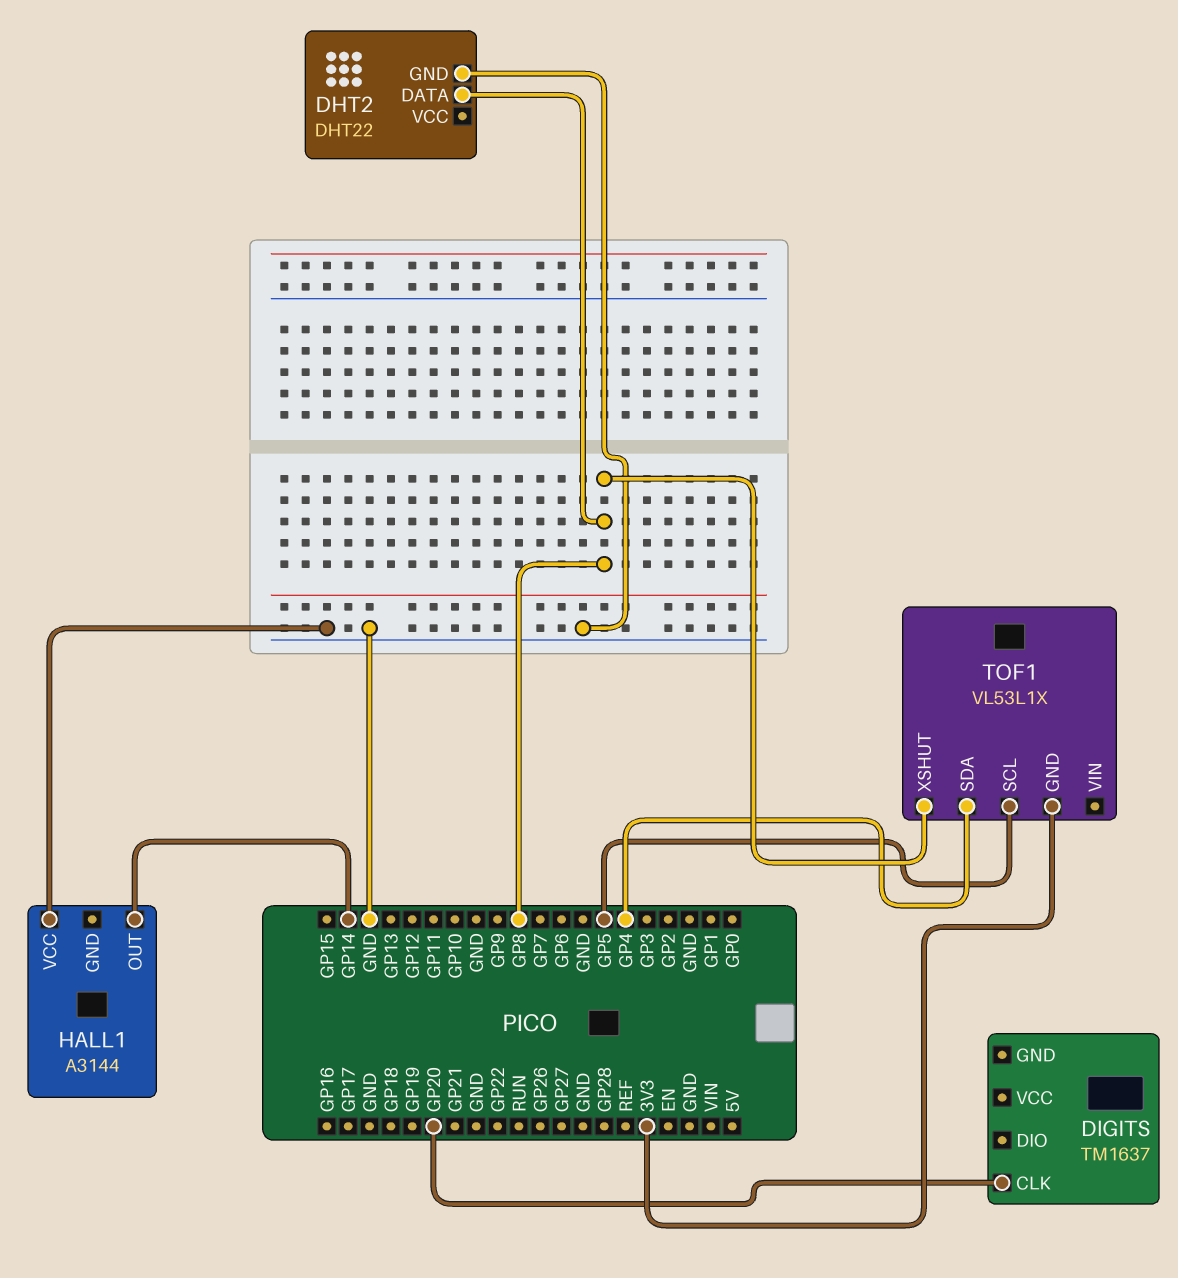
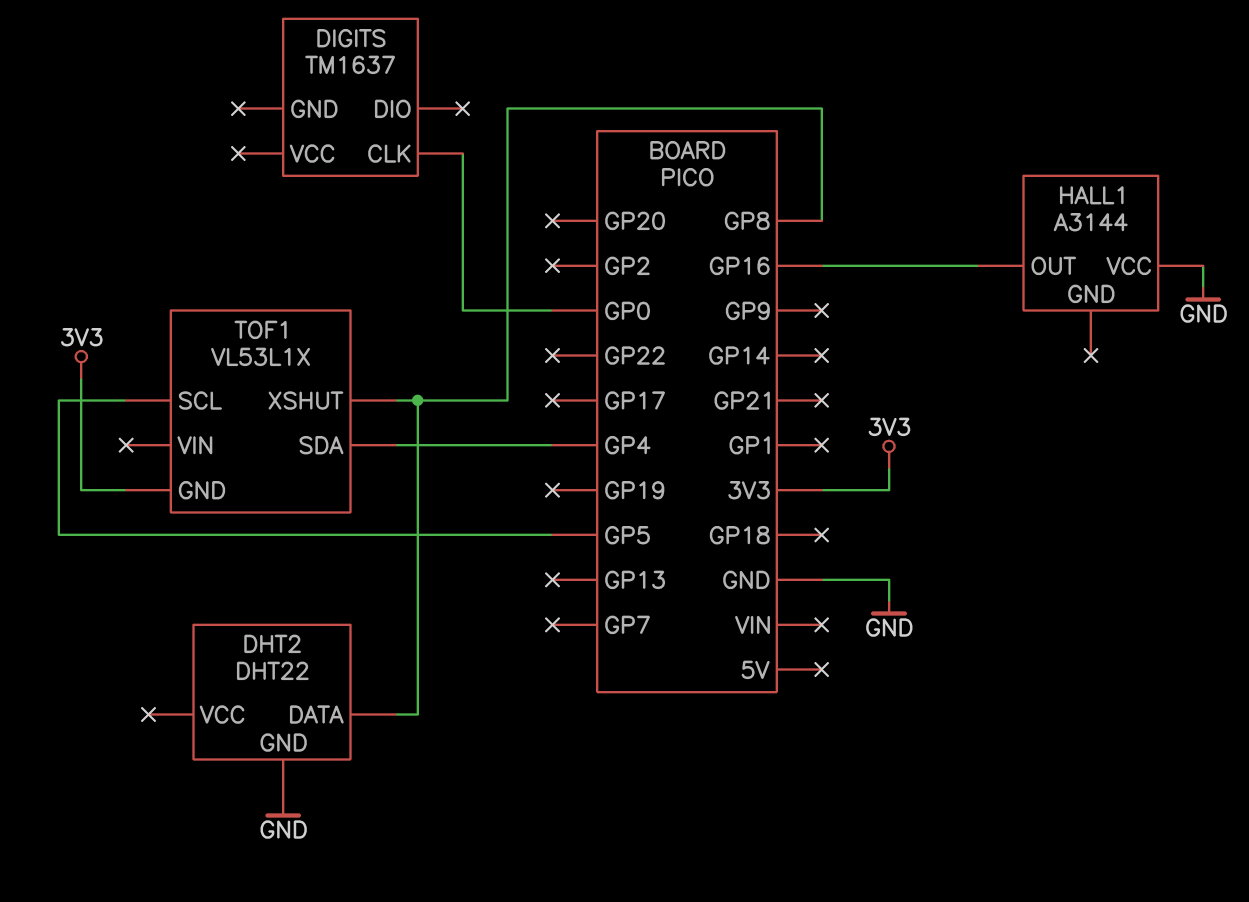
DIGITS pin CLK: GP20 -> GP0
HALL1 pin OUT: GP14 -> GP16

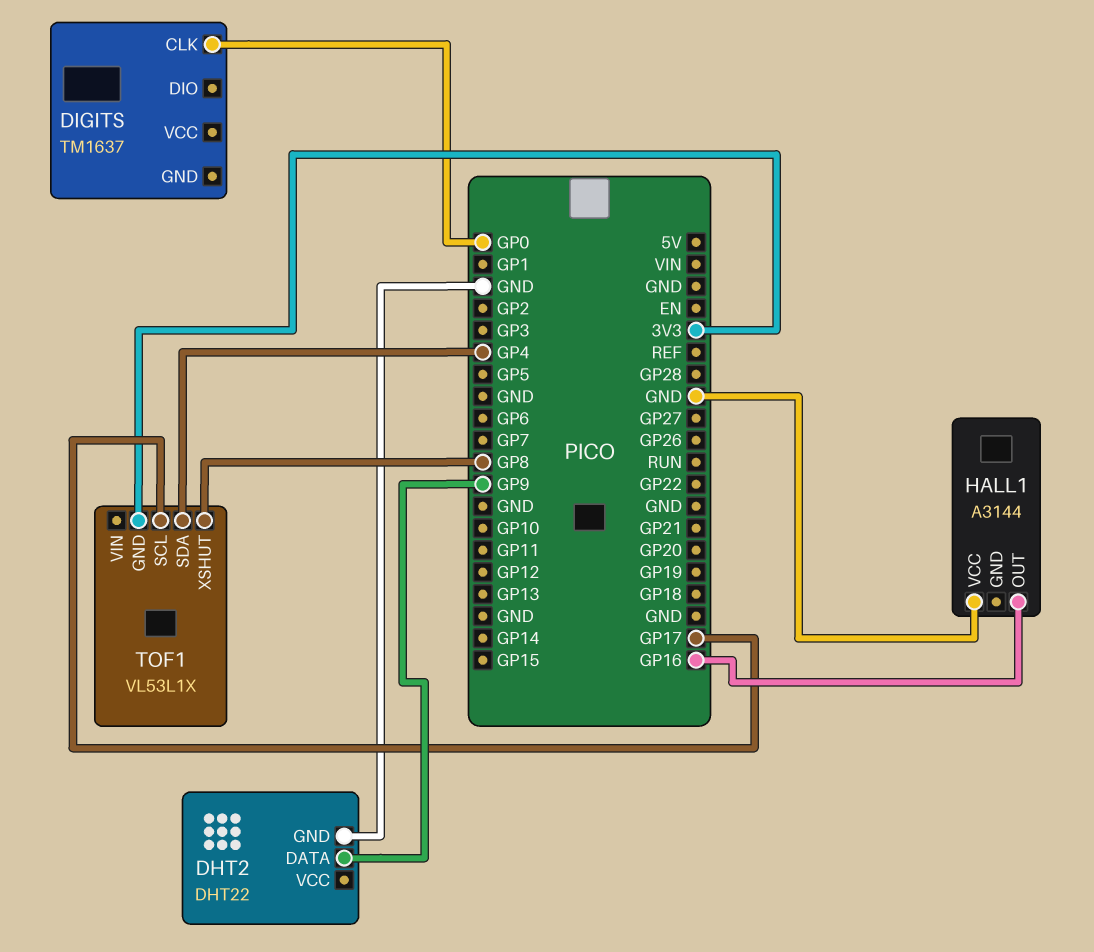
DHT2 pin DATA: GP8 -> GP9
TOF1 pin SCL: GP5 -> GP17

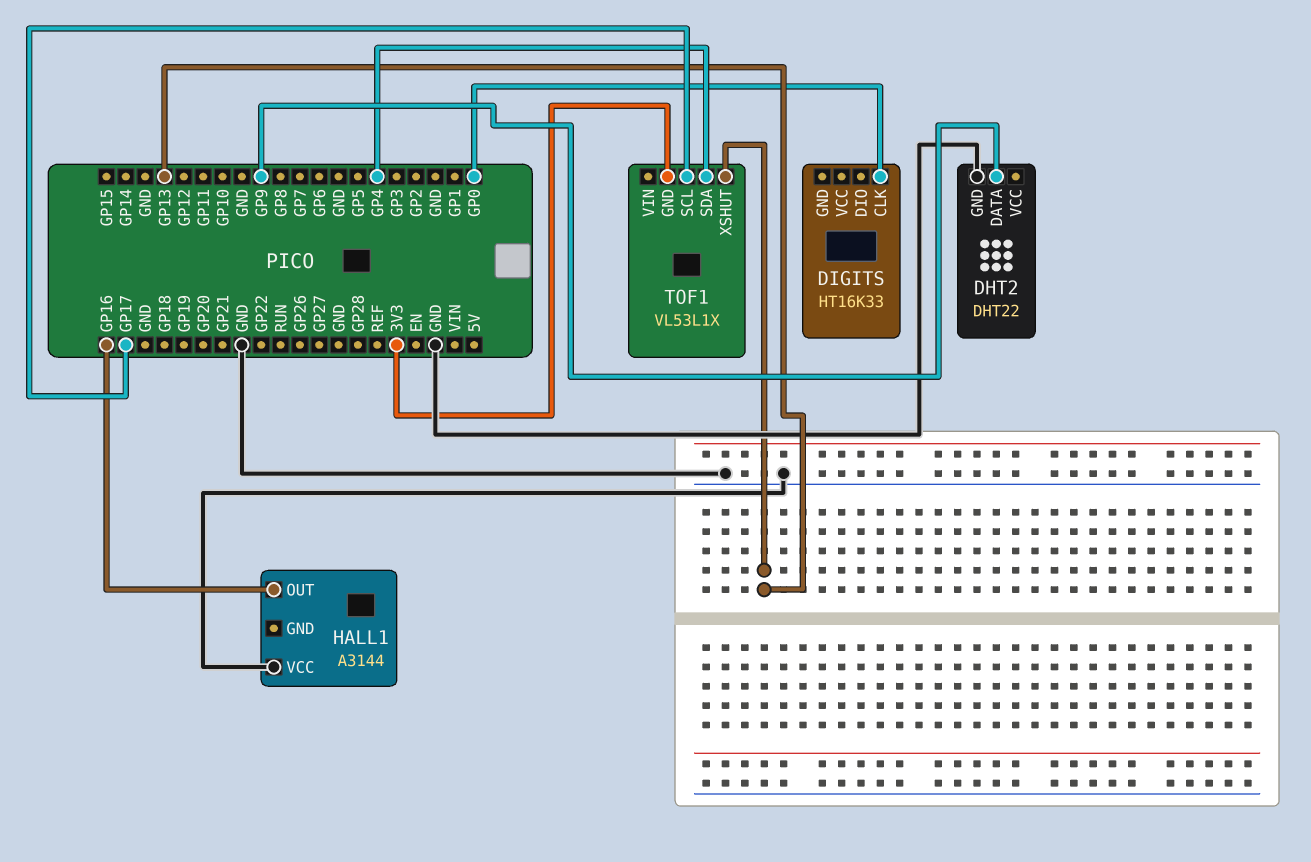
DIGITS: TM1637 -> HT16K33
TOF1 pin XSHUT: GP8 -> GP13

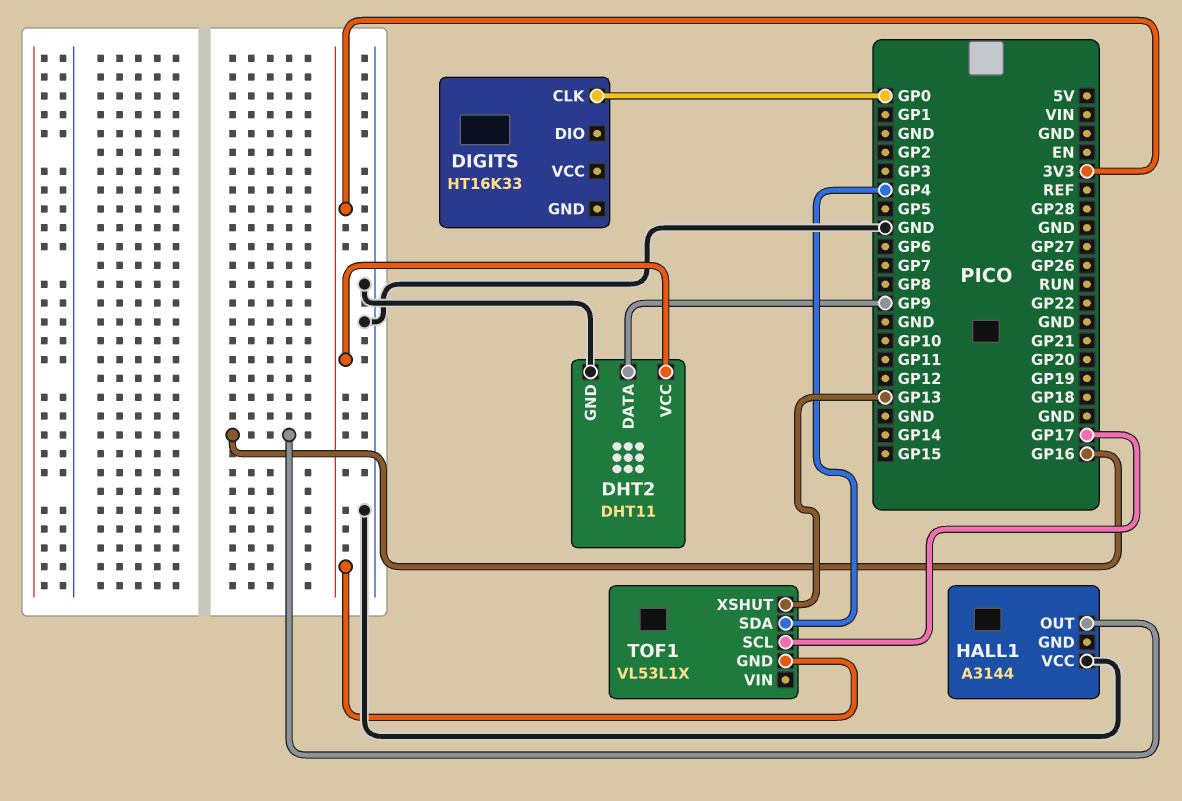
DHT2: DHT22 -> DHT11
DHT2 pin VCC: none -> 3V3

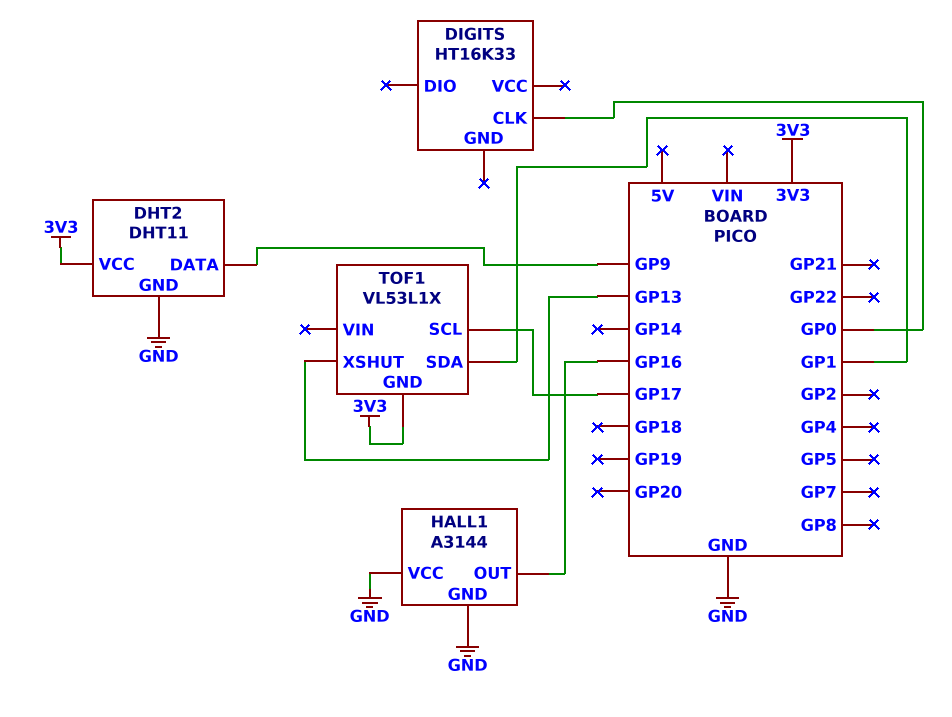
HALL1 pin GND: none -> GND
TOF1 pin SDA: GP4 -> GP1

